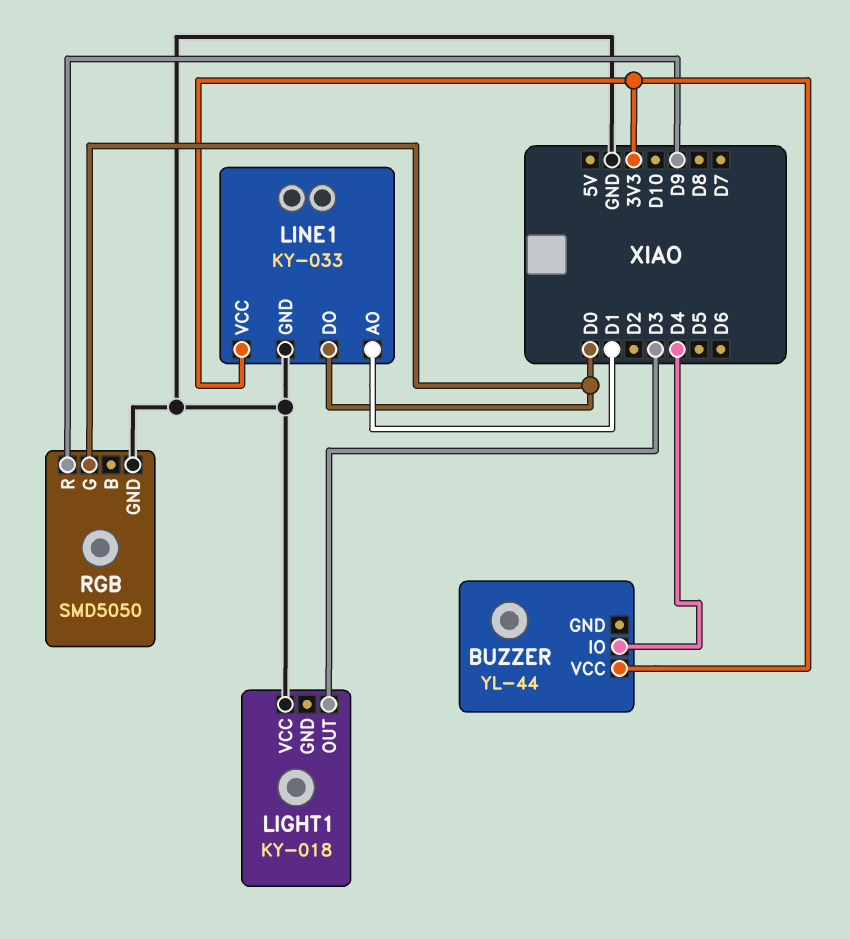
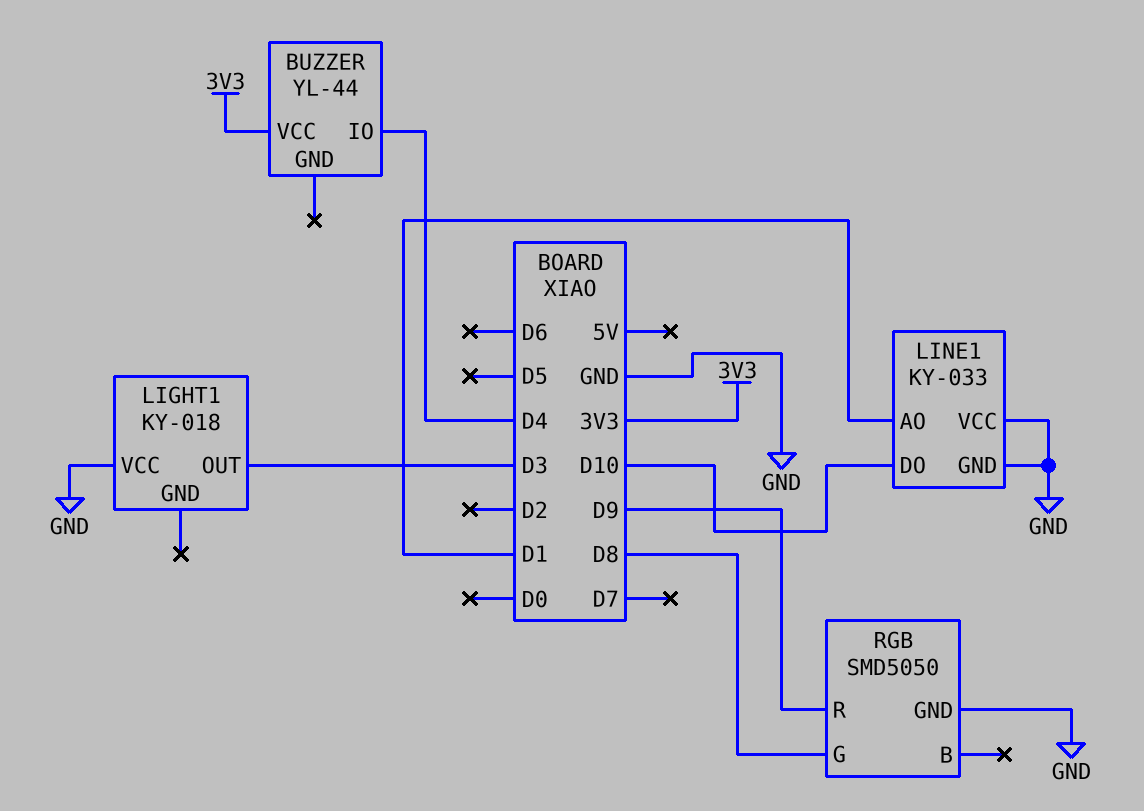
LINE1 pin DO: D0 -> D10
LINE1 pin VCC: 3V3 -> GND
RGB pin G: D0 -> D8

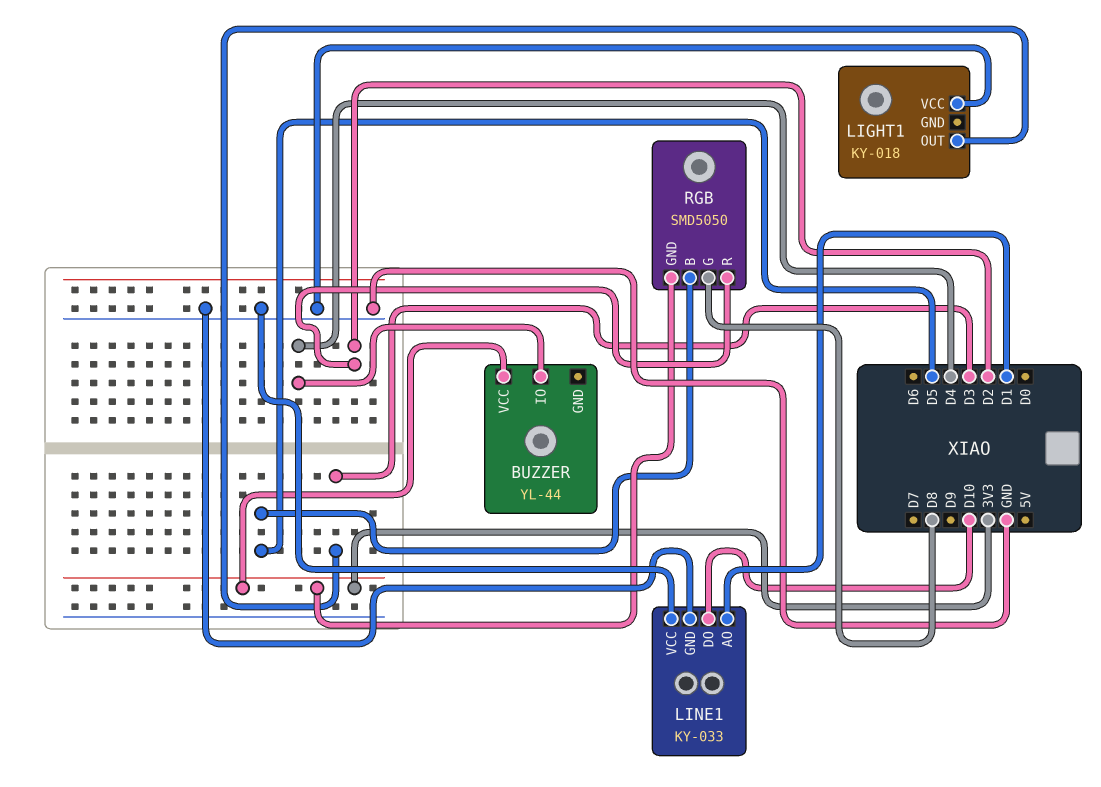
RGB pin B: none -> D5
RGB pin GND: GND -> 3V3
RGB pin R: D9 -> D2

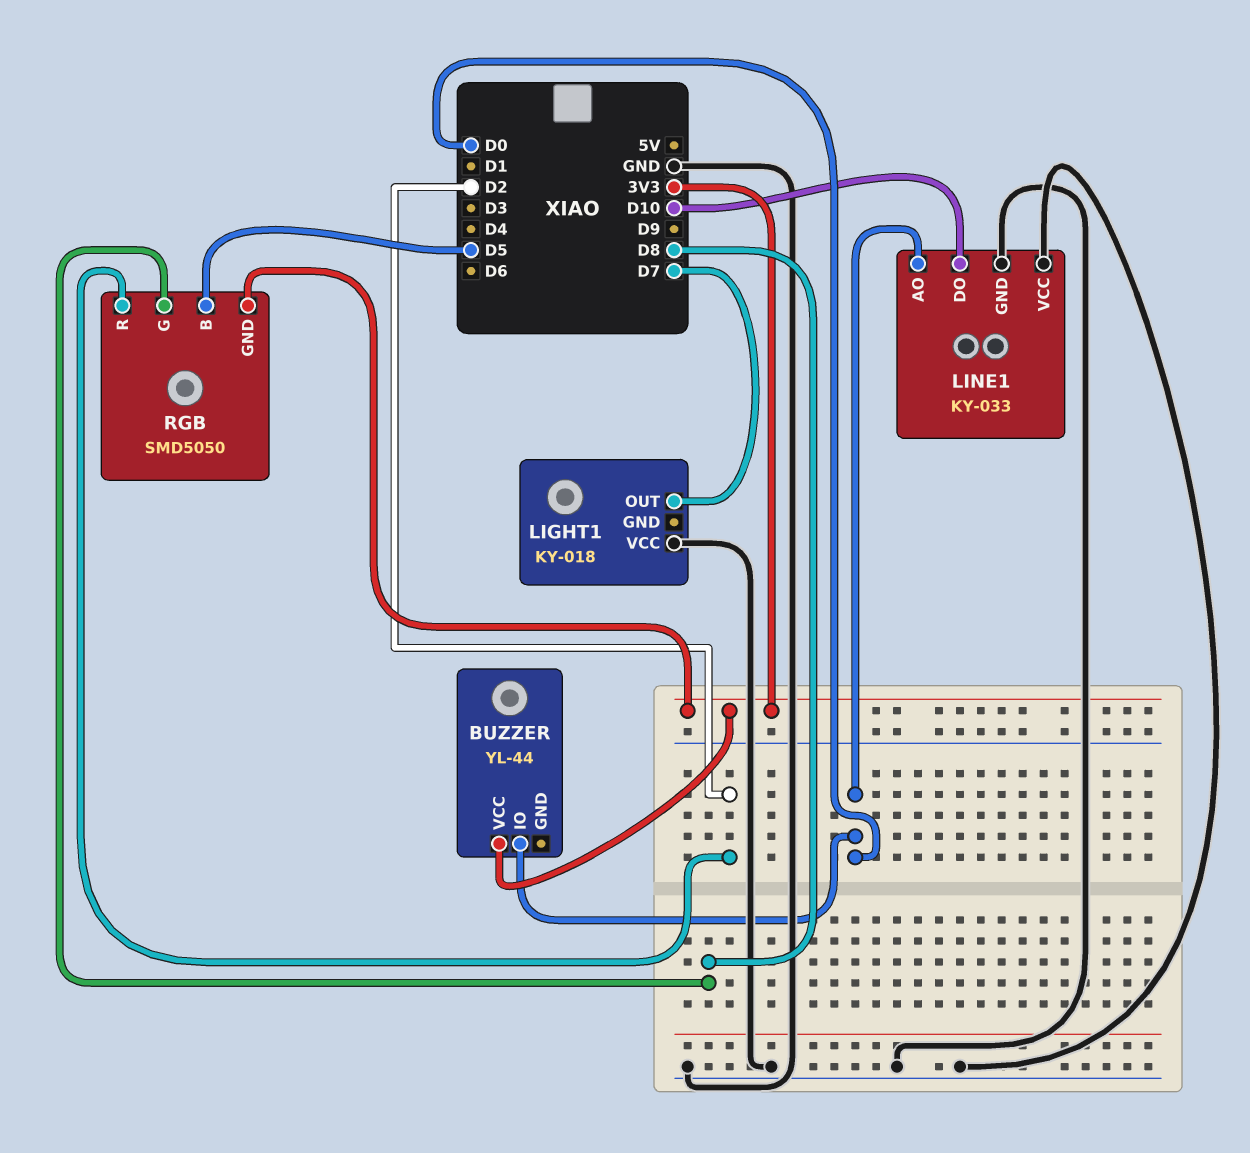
BUZZER pin IO: D4 -> D0
LIGHT1 pin OUT: D3 -> D7
LINE1 pin AO: D1 -> D0

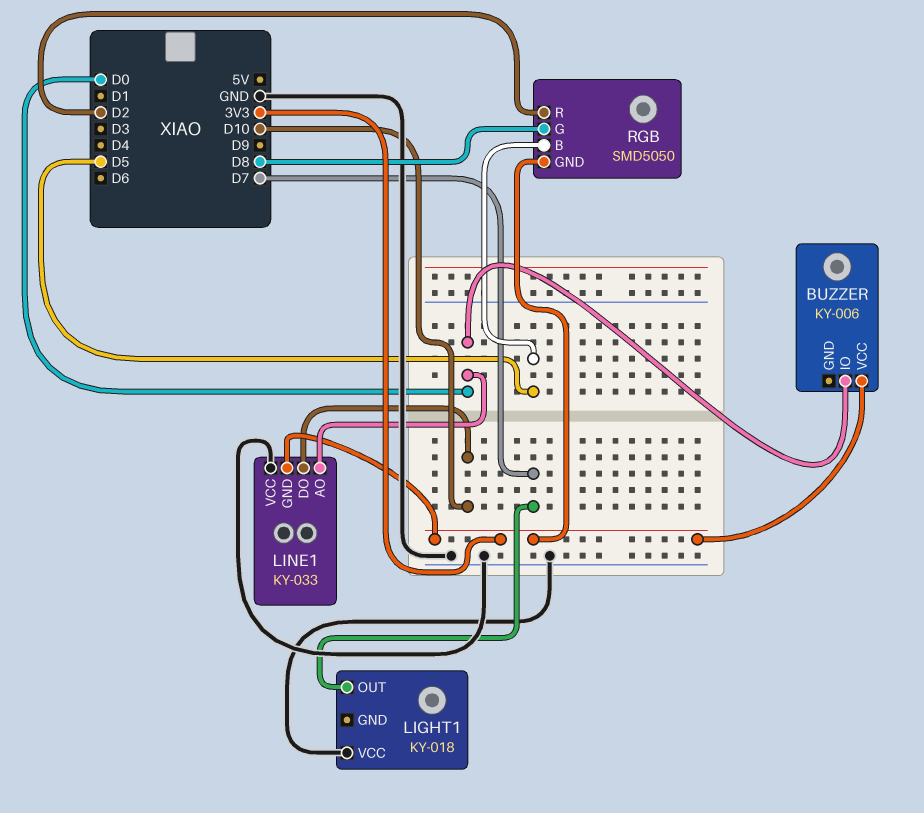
BUZZER: YL-44 -> KY-006
LINE1 pin GND: GND -> 3V3

